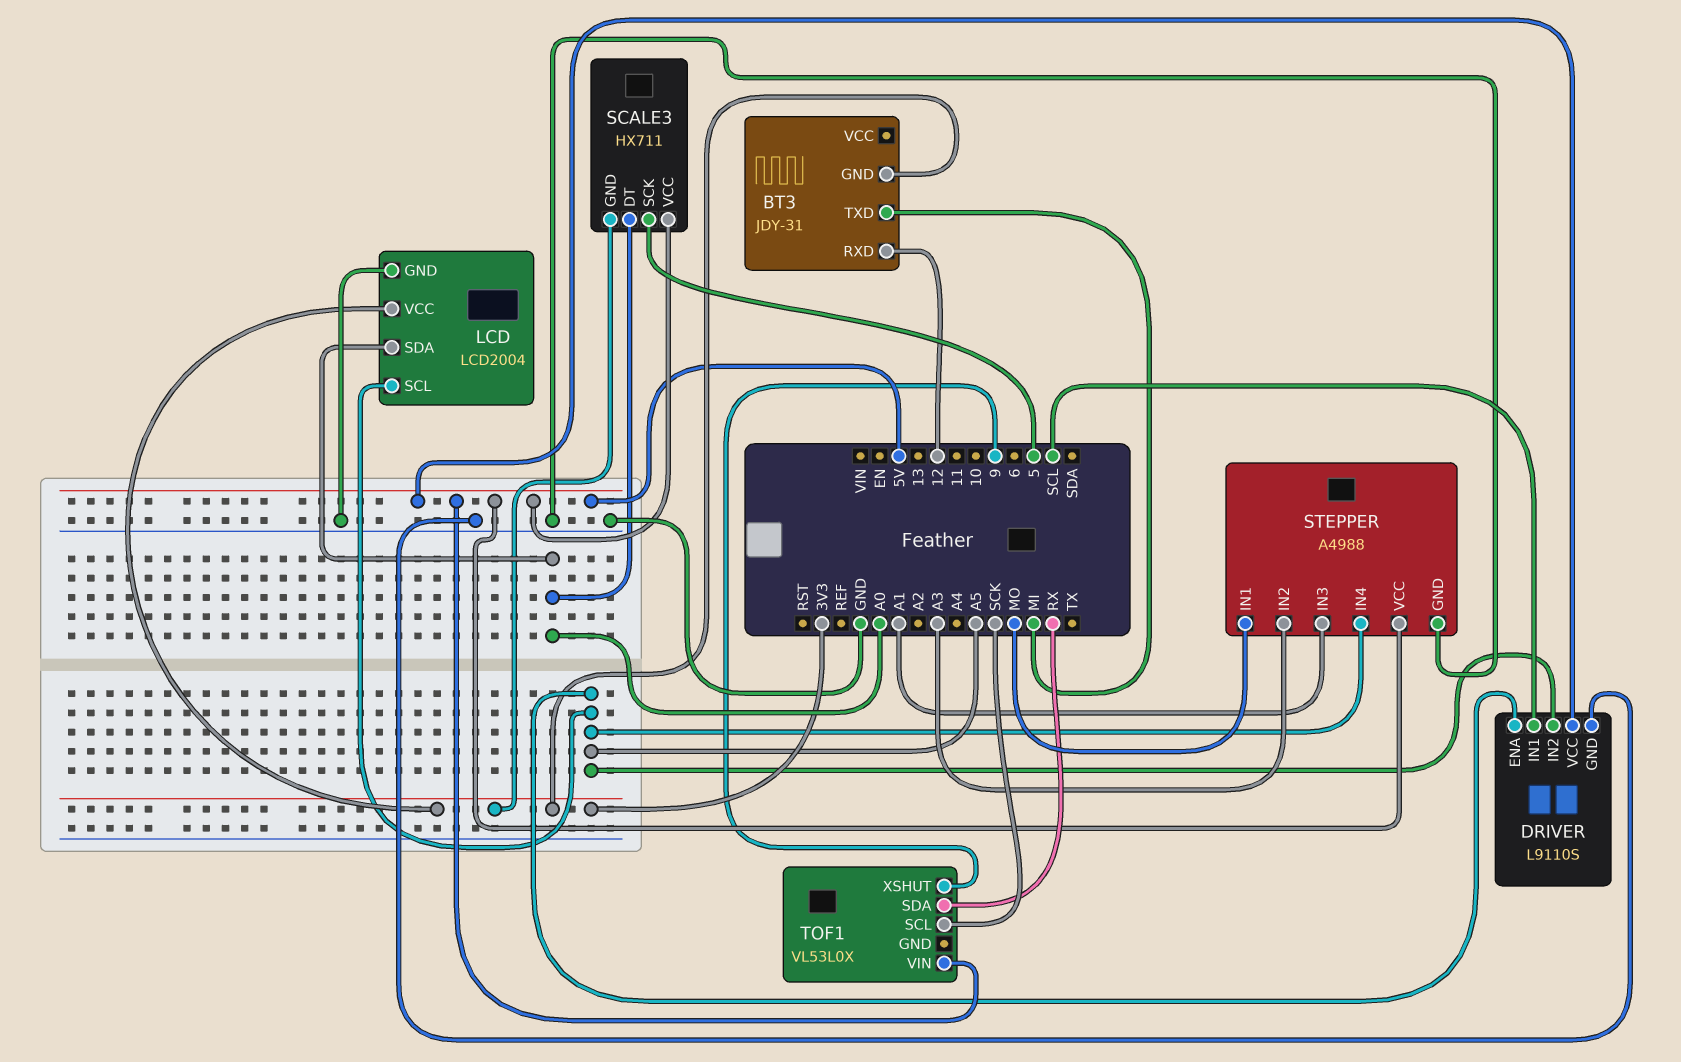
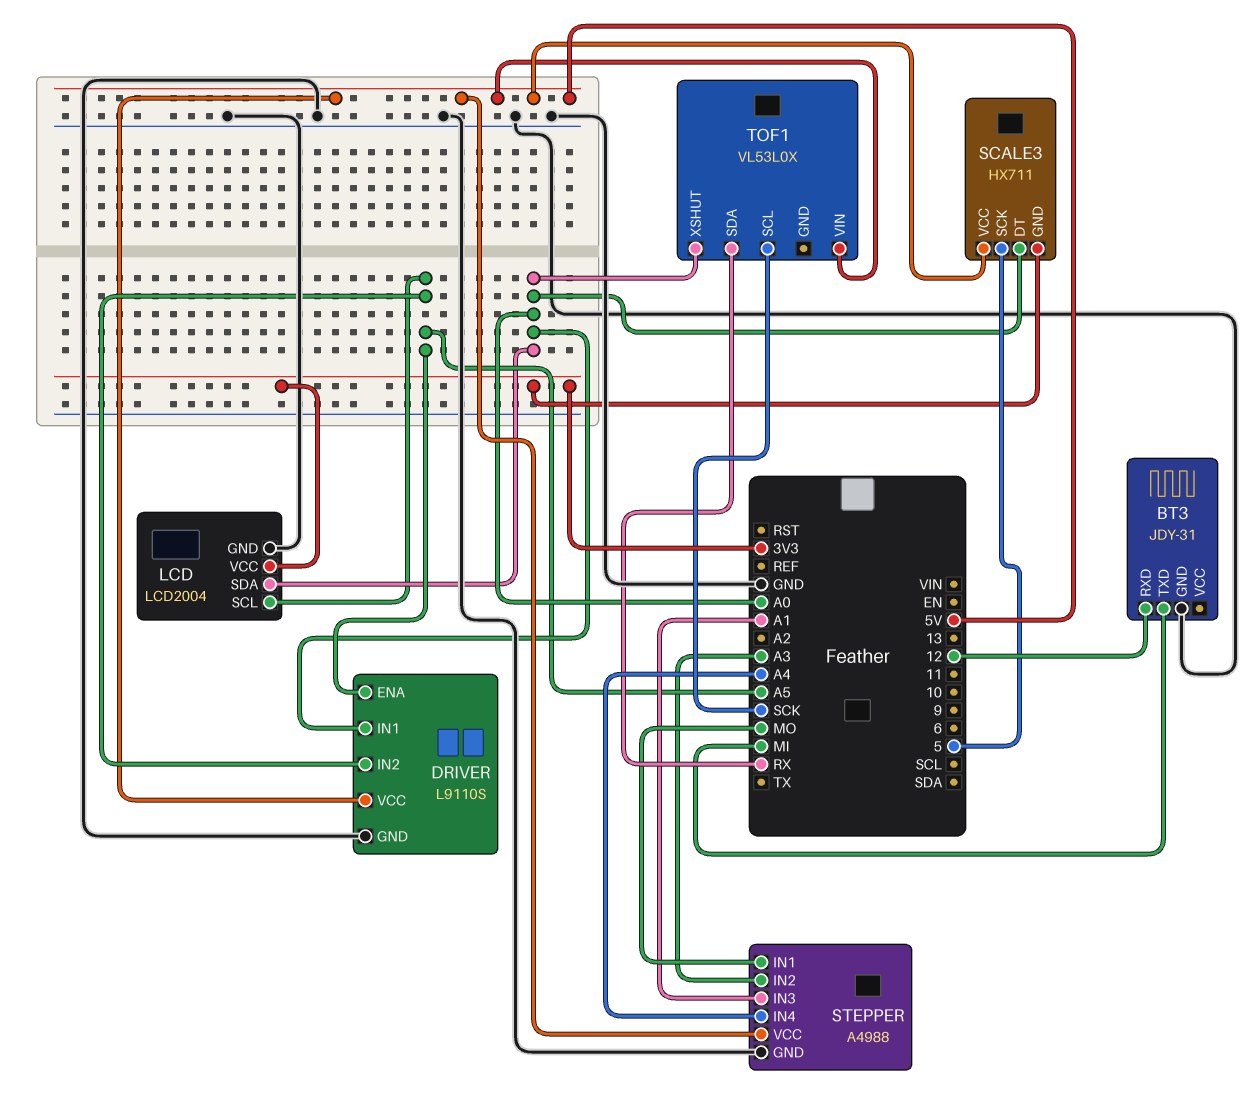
BT3 pin GND: 3V3 -> GND
DRIVER pin IN1: SCL -> A0
STEPPER pin IN4: A5 -> A4
TOF1 pin XSHUT: 9 -> A0

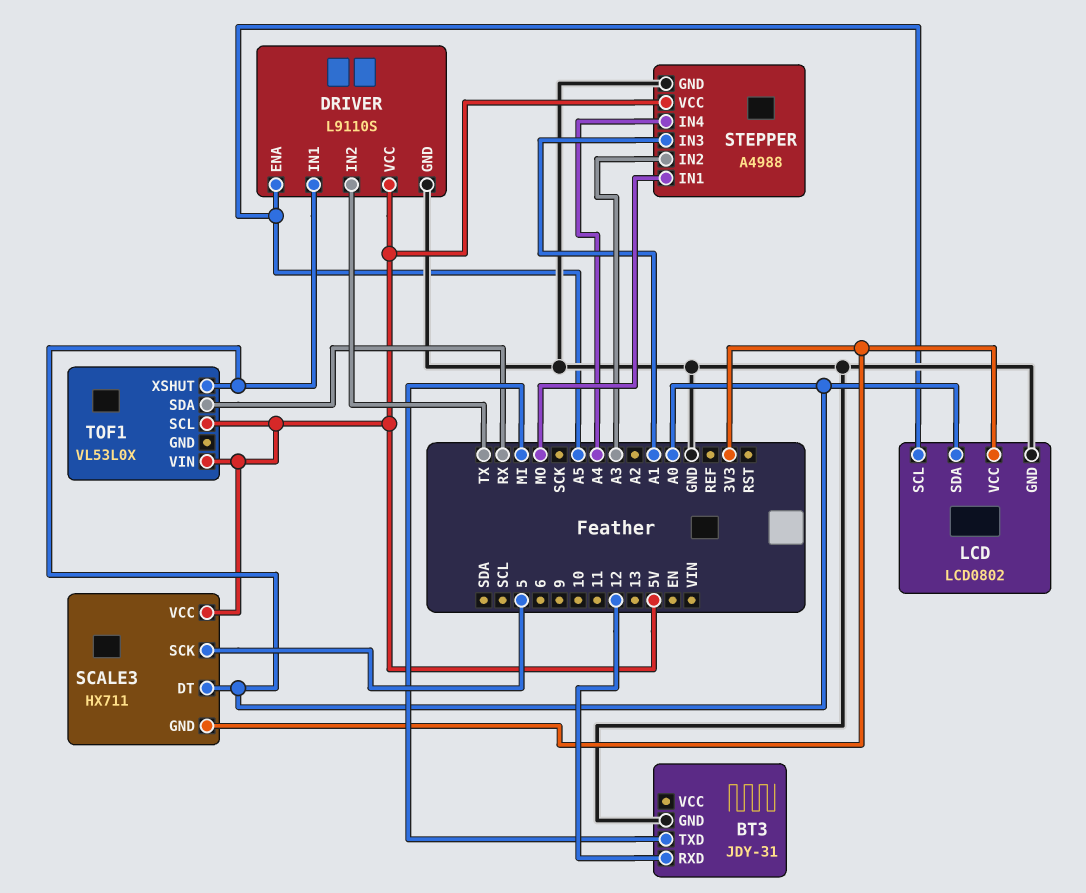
DRIVER pin IN2: A5 -> TX
LCD: LCD2004 -> LCD0802
TOF1 pin SCL: SCK -> 5V

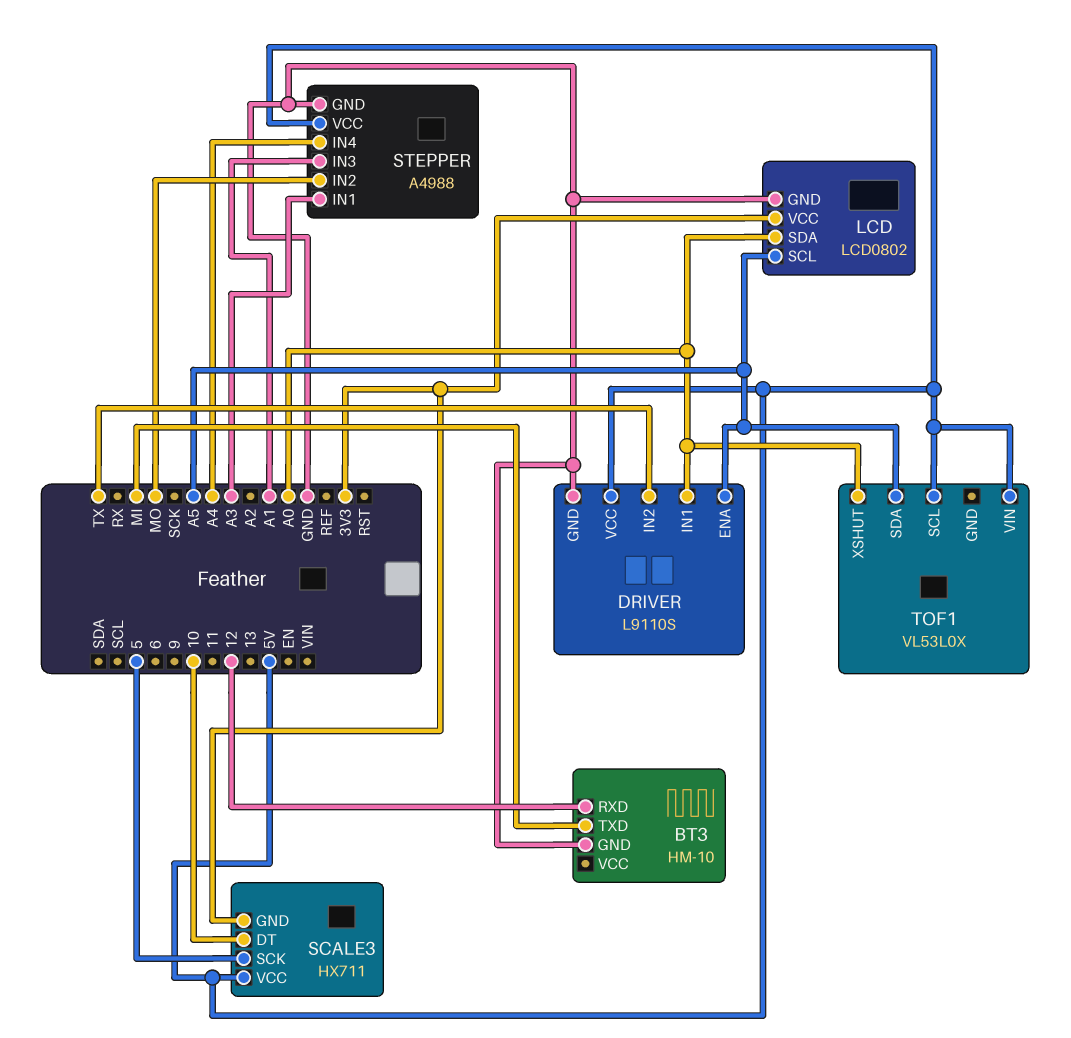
BT3: JDY-31 -> HM-10
SCALE3 pin DT: A0 -> 10
STEPPER pin IN1: MO -> A3
STEPPER pin IN2: A3 -> MO
TOF1 pin SDA: RX -> A5

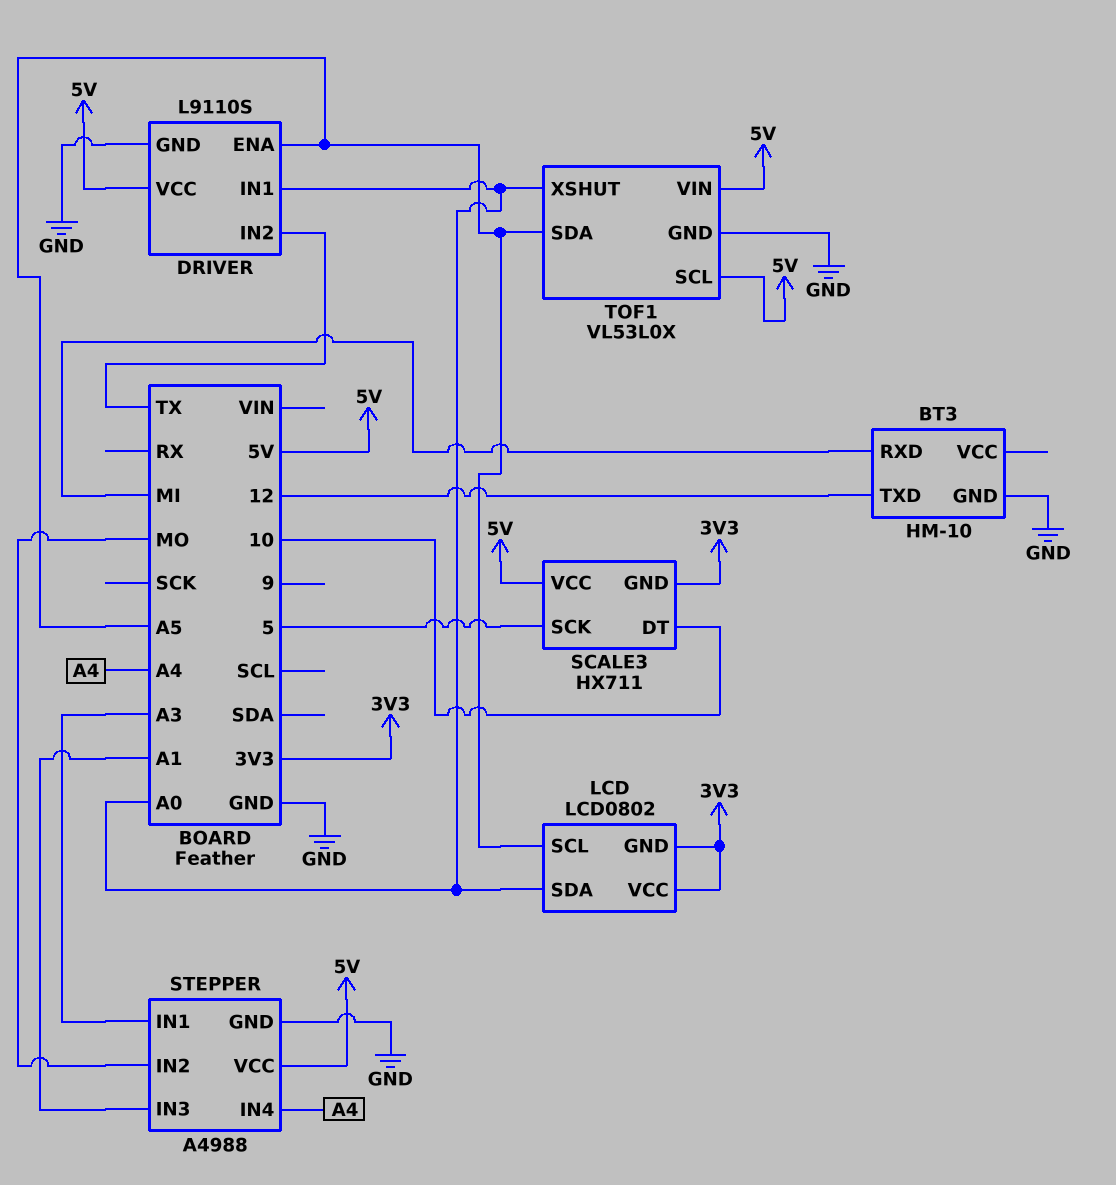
BT3 pin RXD: 12 -> MI
BT3 pin TXD: MI -> 12
LCD pin GND: GND -> 3V3
TOF1 pin GND: none -> GND

